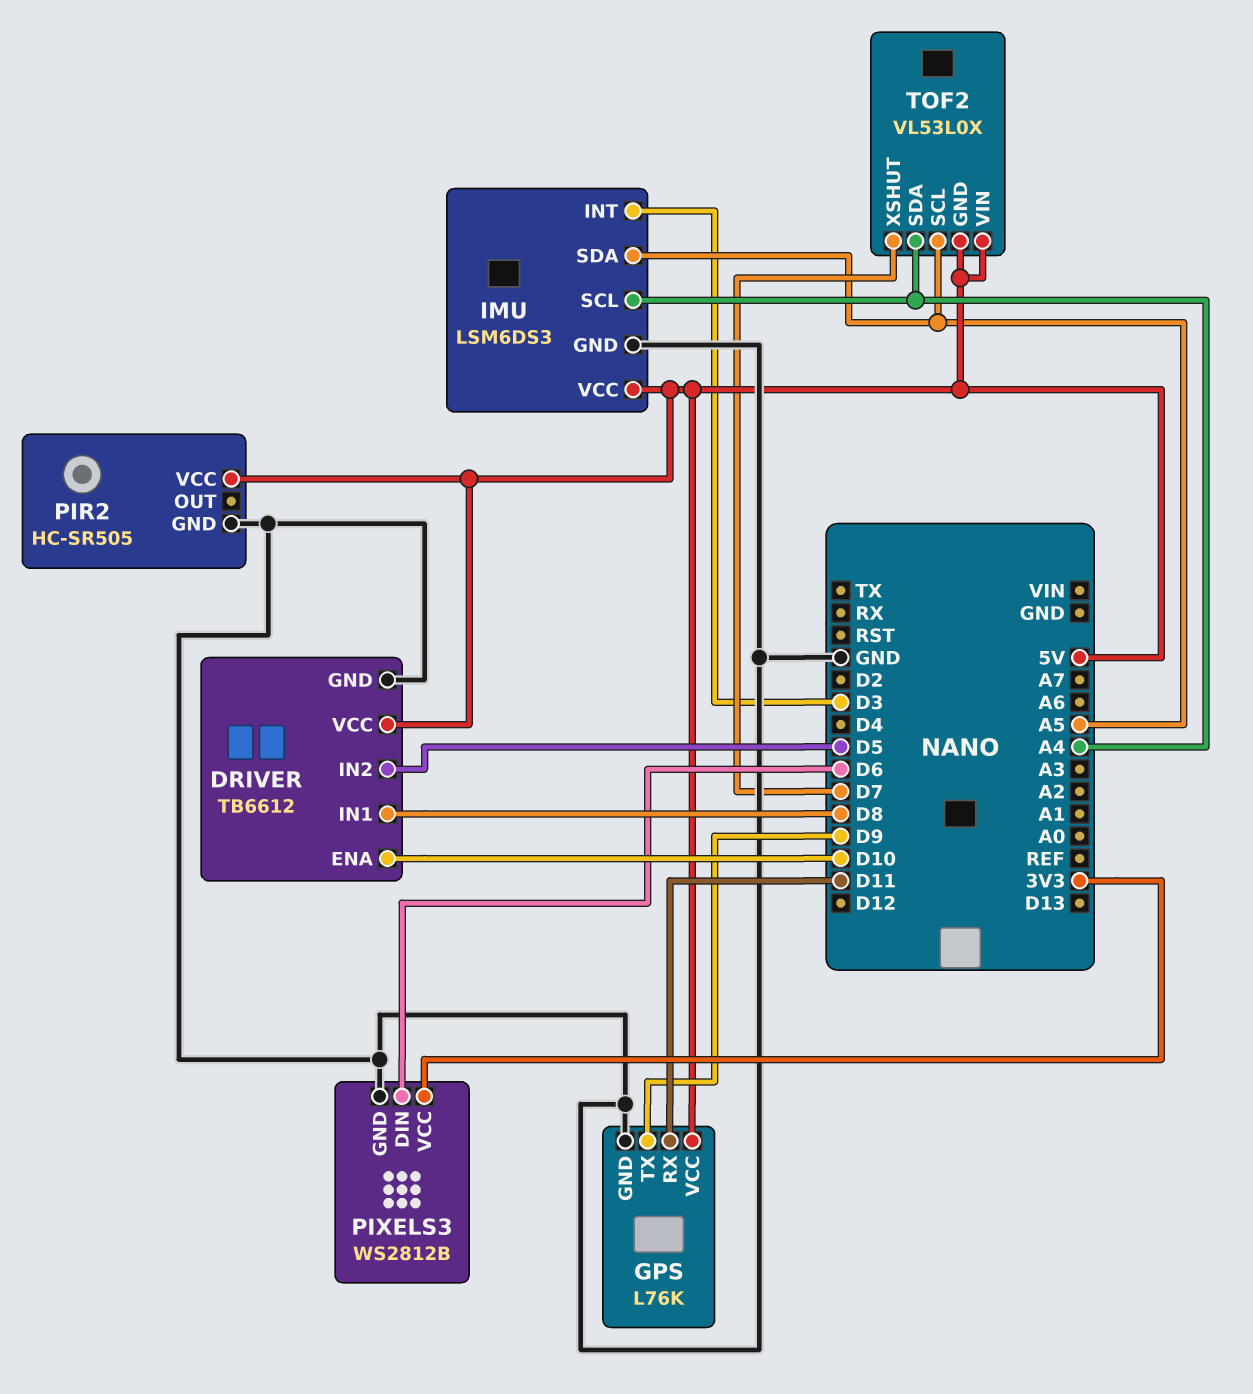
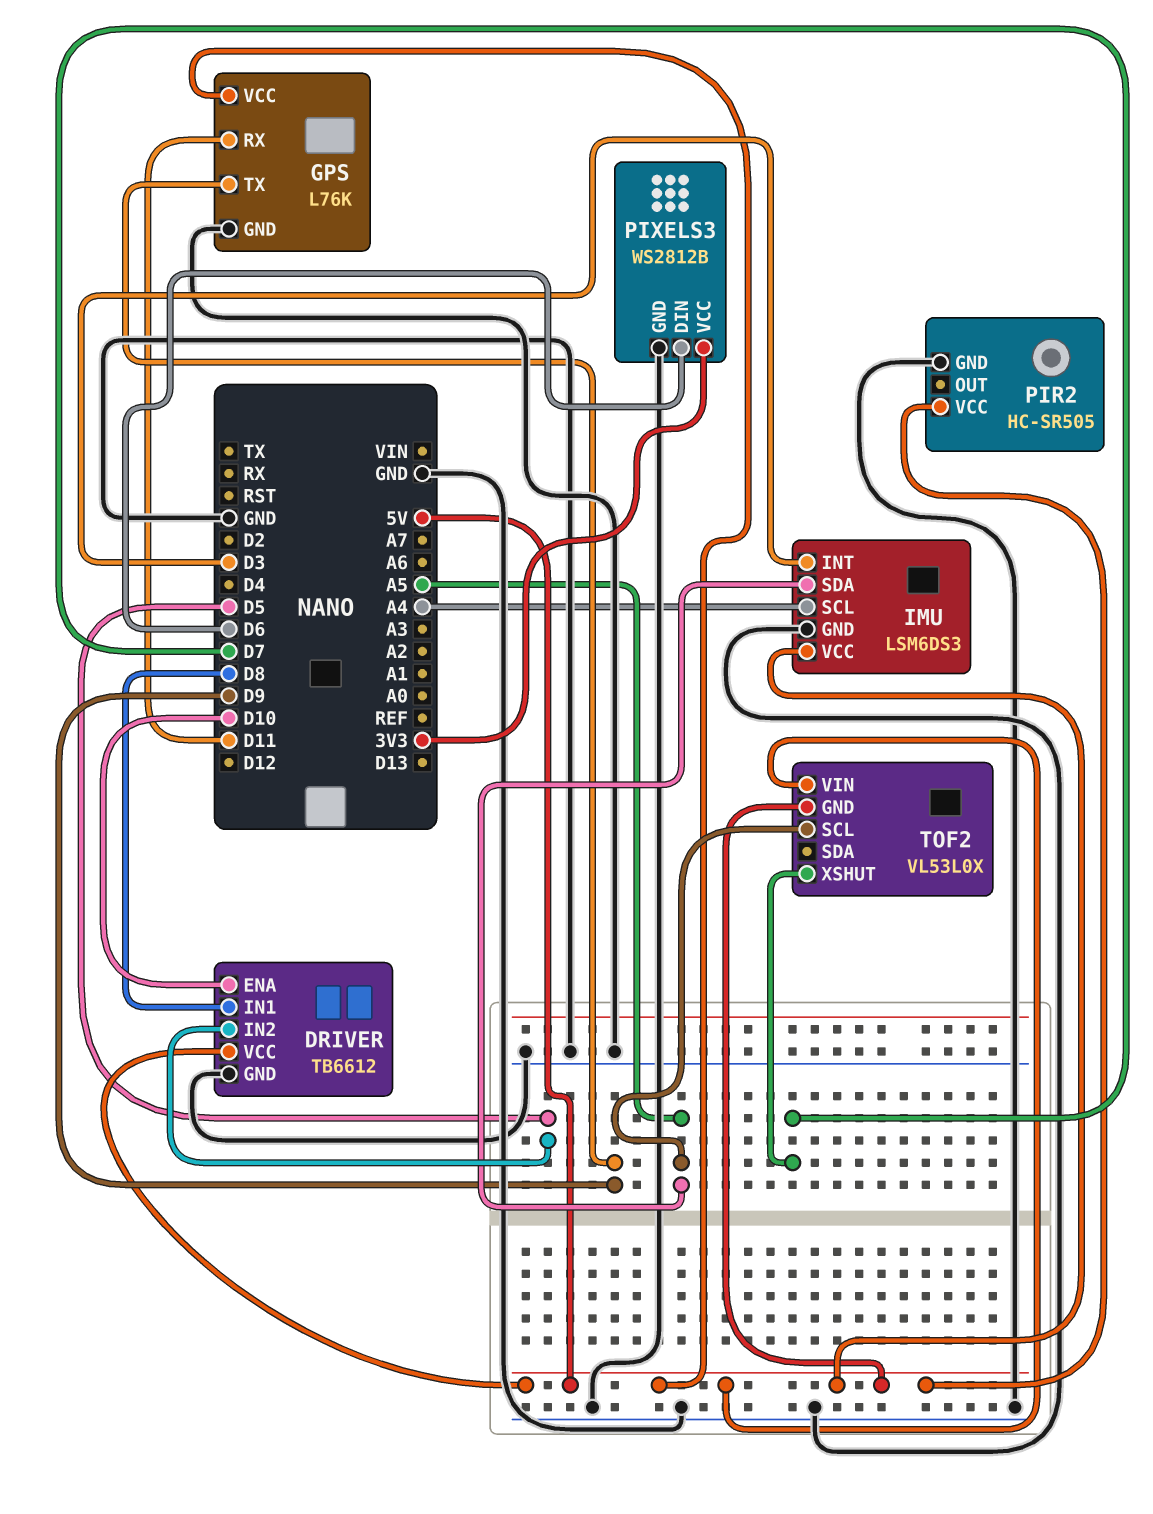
TOF2 pin SDA: A4 -> none

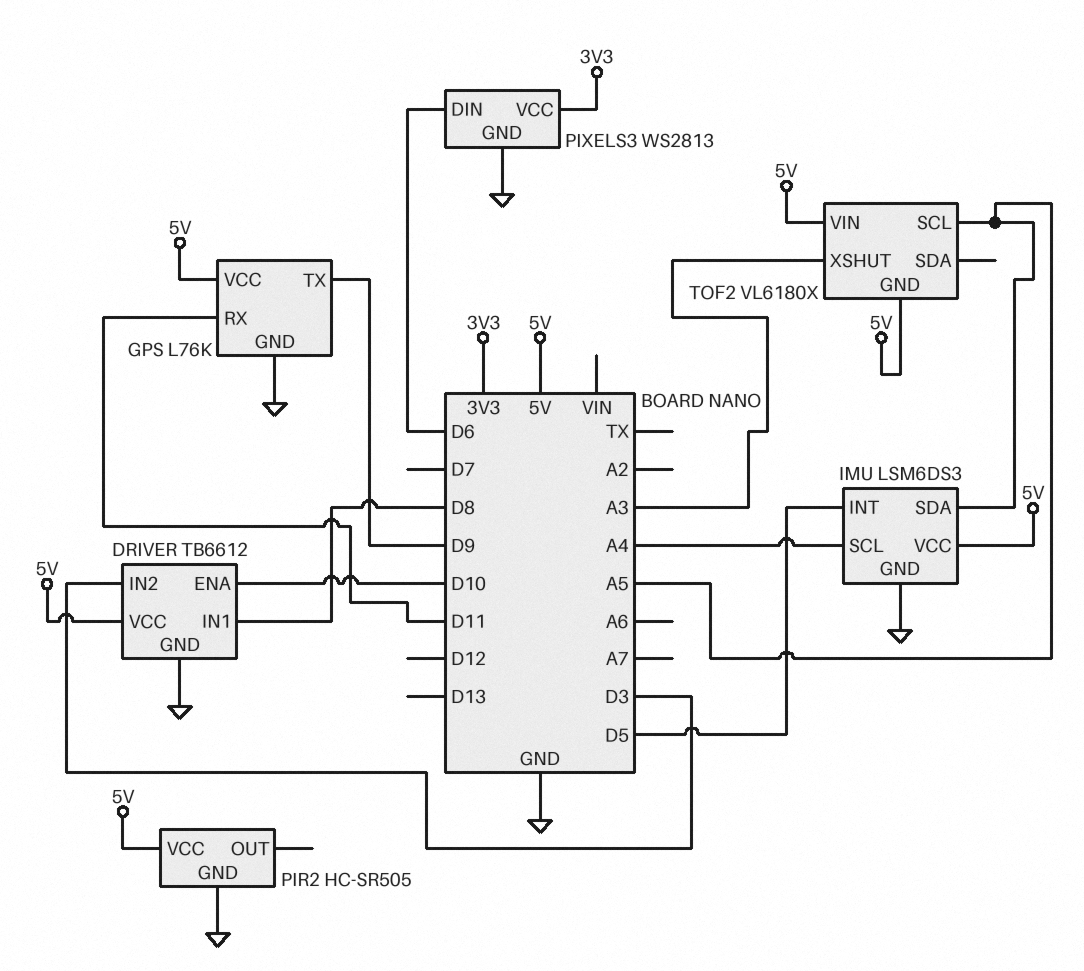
DRIVER pin IN2: D5 -> D3
IMU pin INT: D3 -> D5
PIXELS3: WS2812B -> WS2813
TOF2: VL53L0X -> VL6180X
TOF2 pin XSHUT: D7 -> A3

